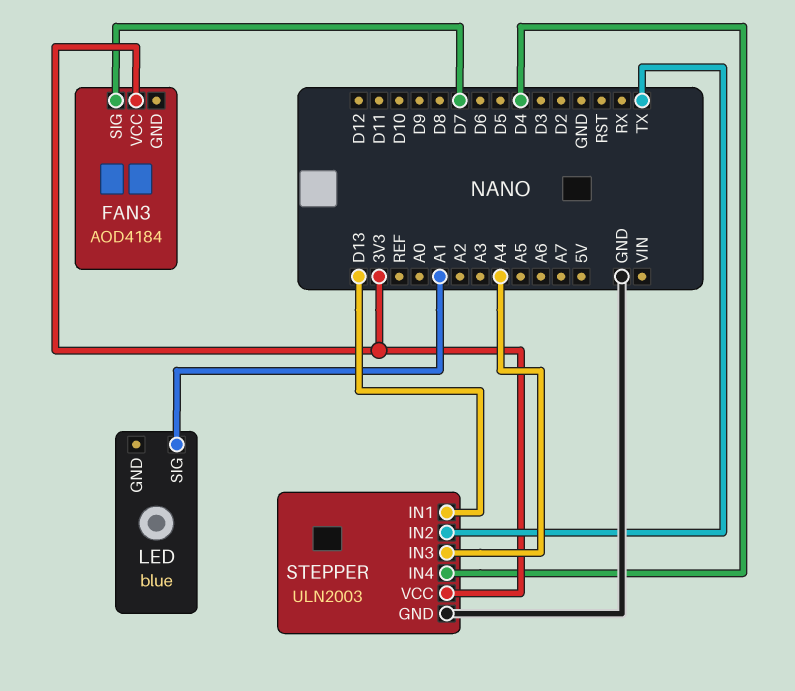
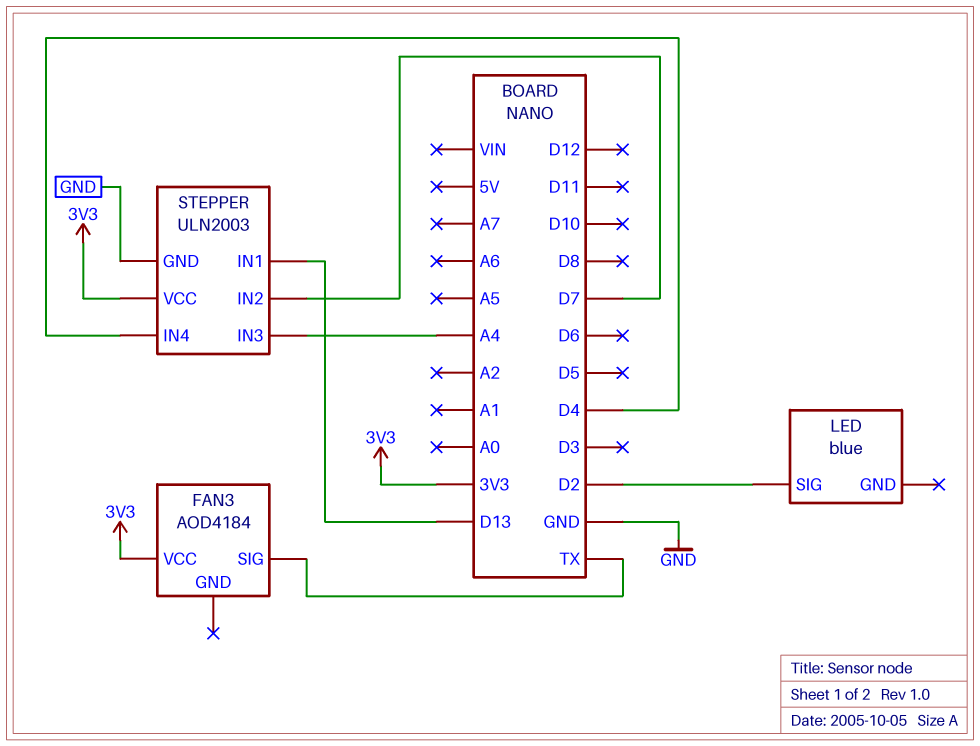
FAN3 pin SIG: D7 -> TX
LED pin SIG: A1 -> D2
STEPPER pin IN2: TX -> D7

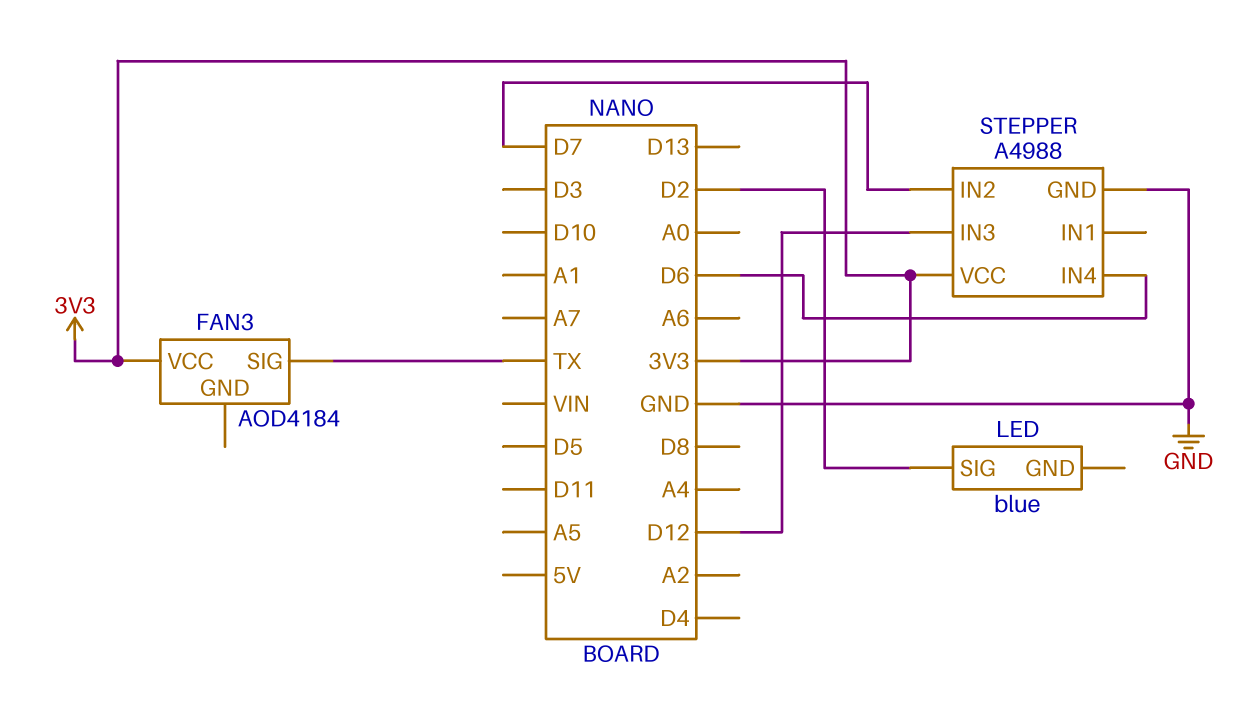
STEPPER: ULN2003 -> A4988
STEPPER pin IN1: D13 -> none
STEPPER pin IN3: A4 -> D12
STEPPER pin IN4: D4 -> D6

